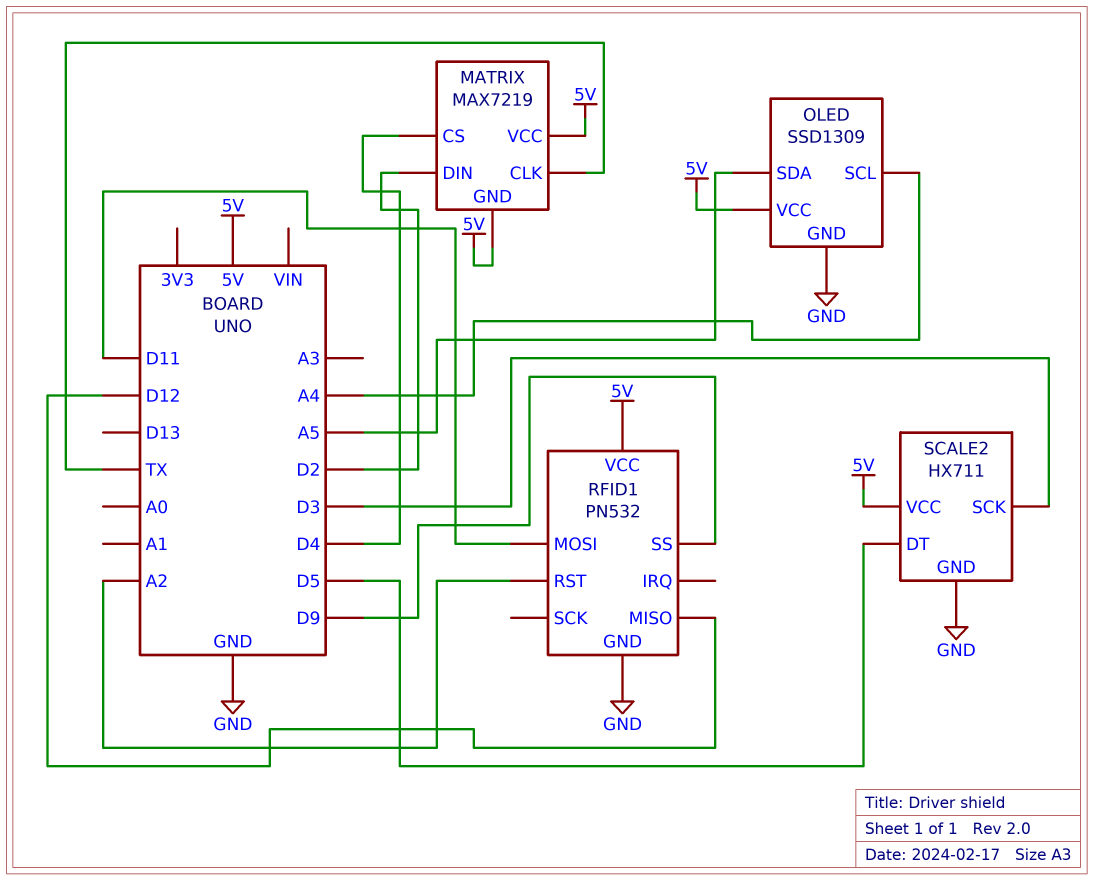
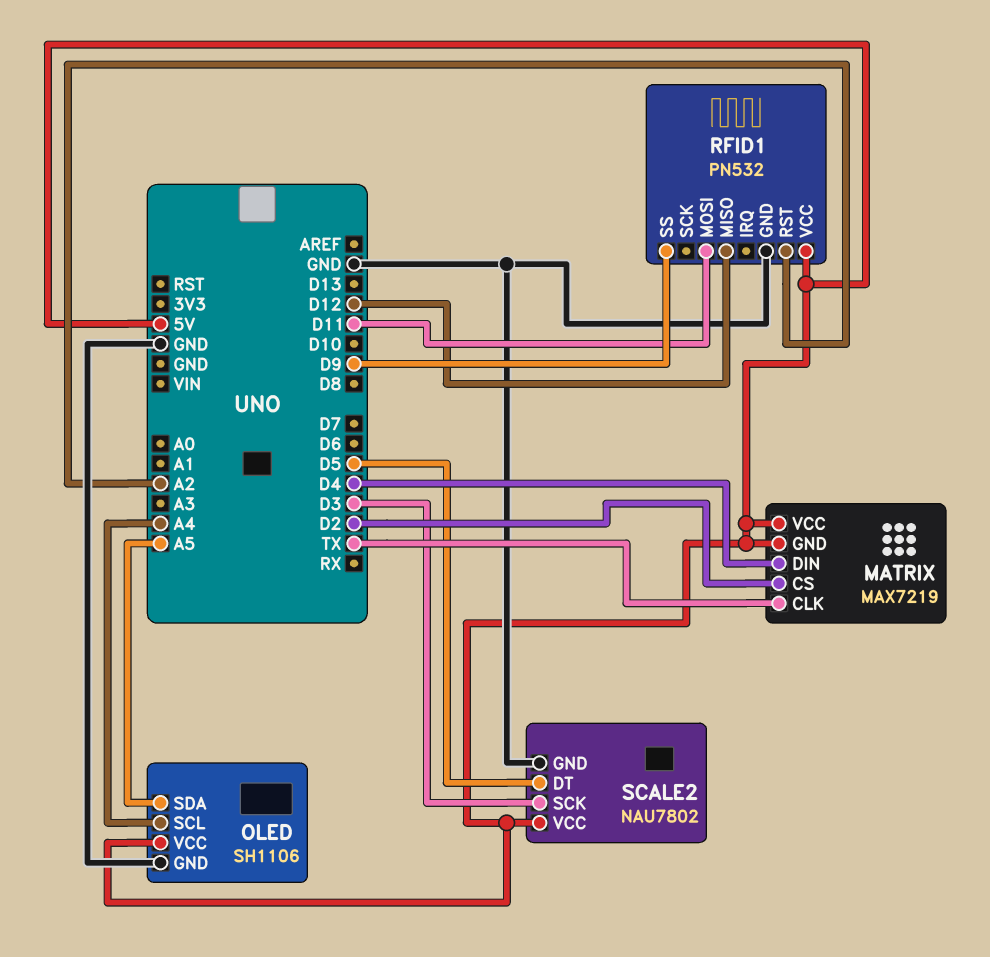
MATRIX pin CS: D4 -> D2
MATRIX pin DIN: D2 -> D4
OLED: SSD1309 -> SH1106
SCALE2: HX711 -> NAU7802

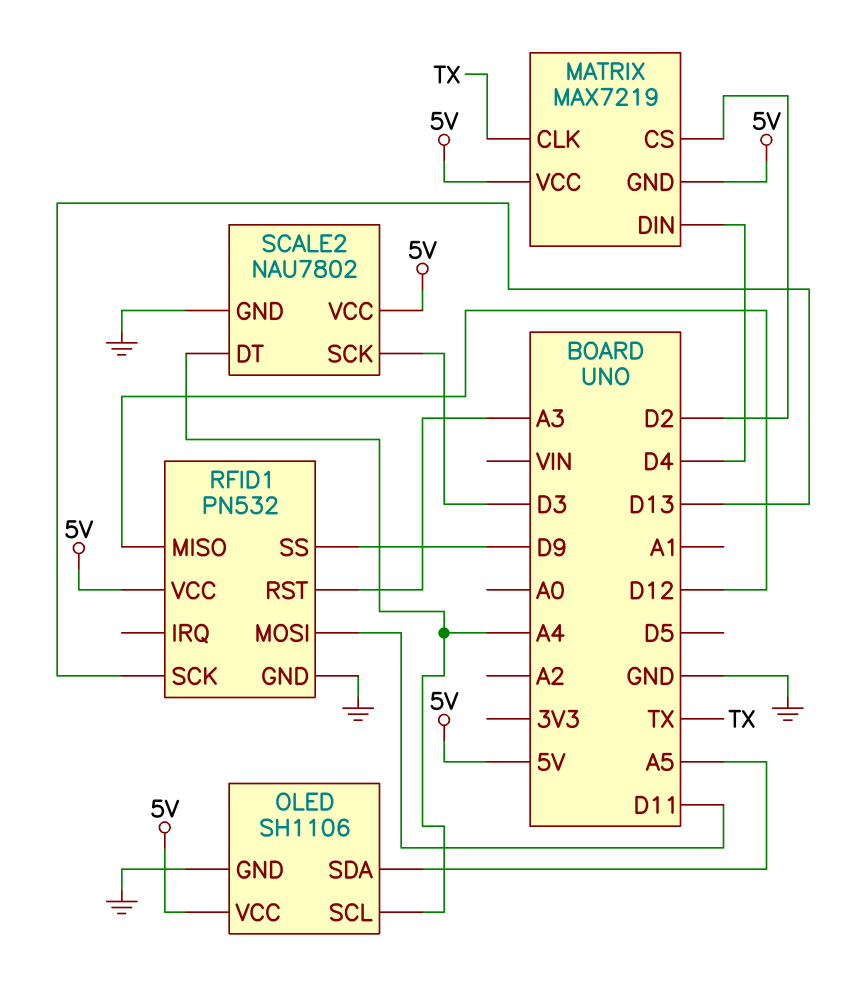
RFID1 pin RST: A2 -> A3
RFID1 pin SCK: none -> D13
SCALE2 pin DT: D5 -> A4

